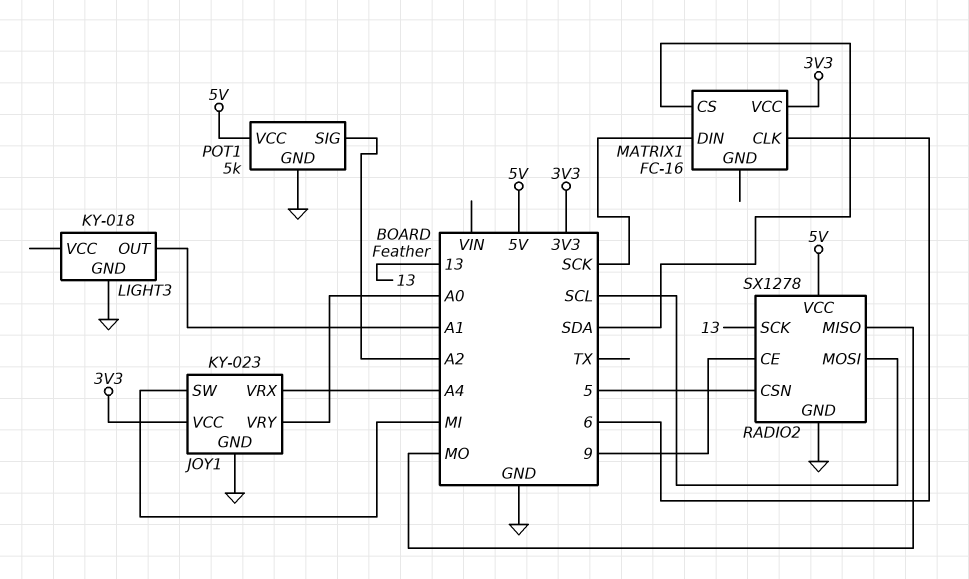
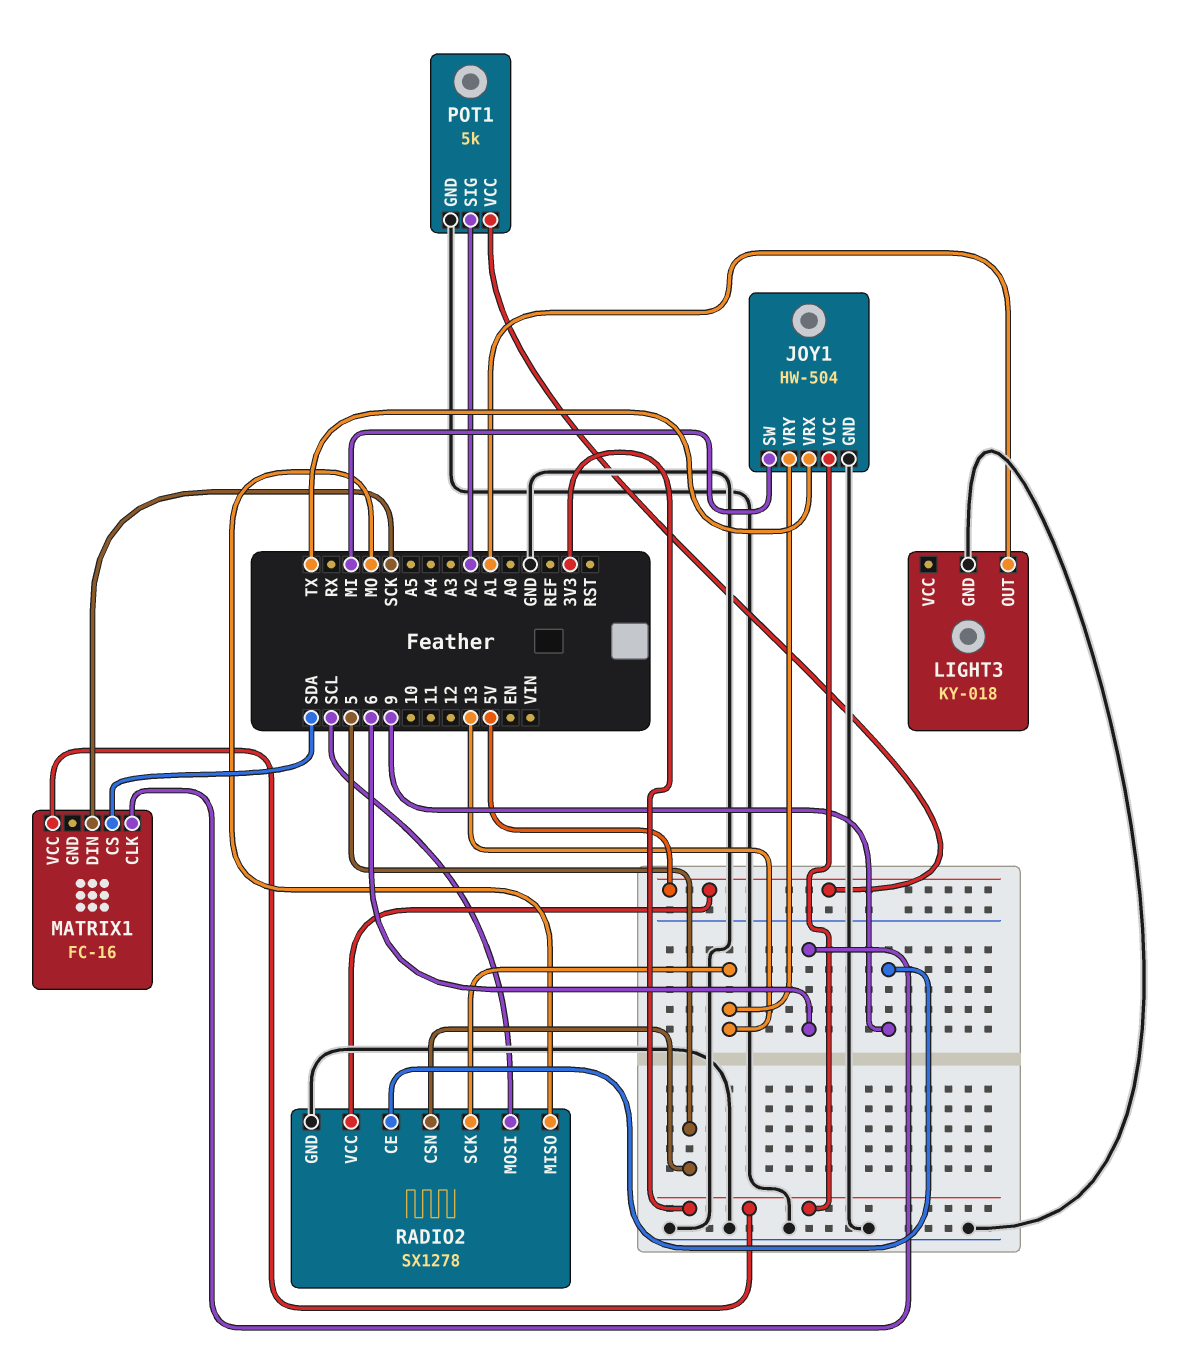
JOY1: KY-023 -> HW-504
JOY1 pin VRX: A4 -> TX
JOY1 pin VRY: A0 -> 13

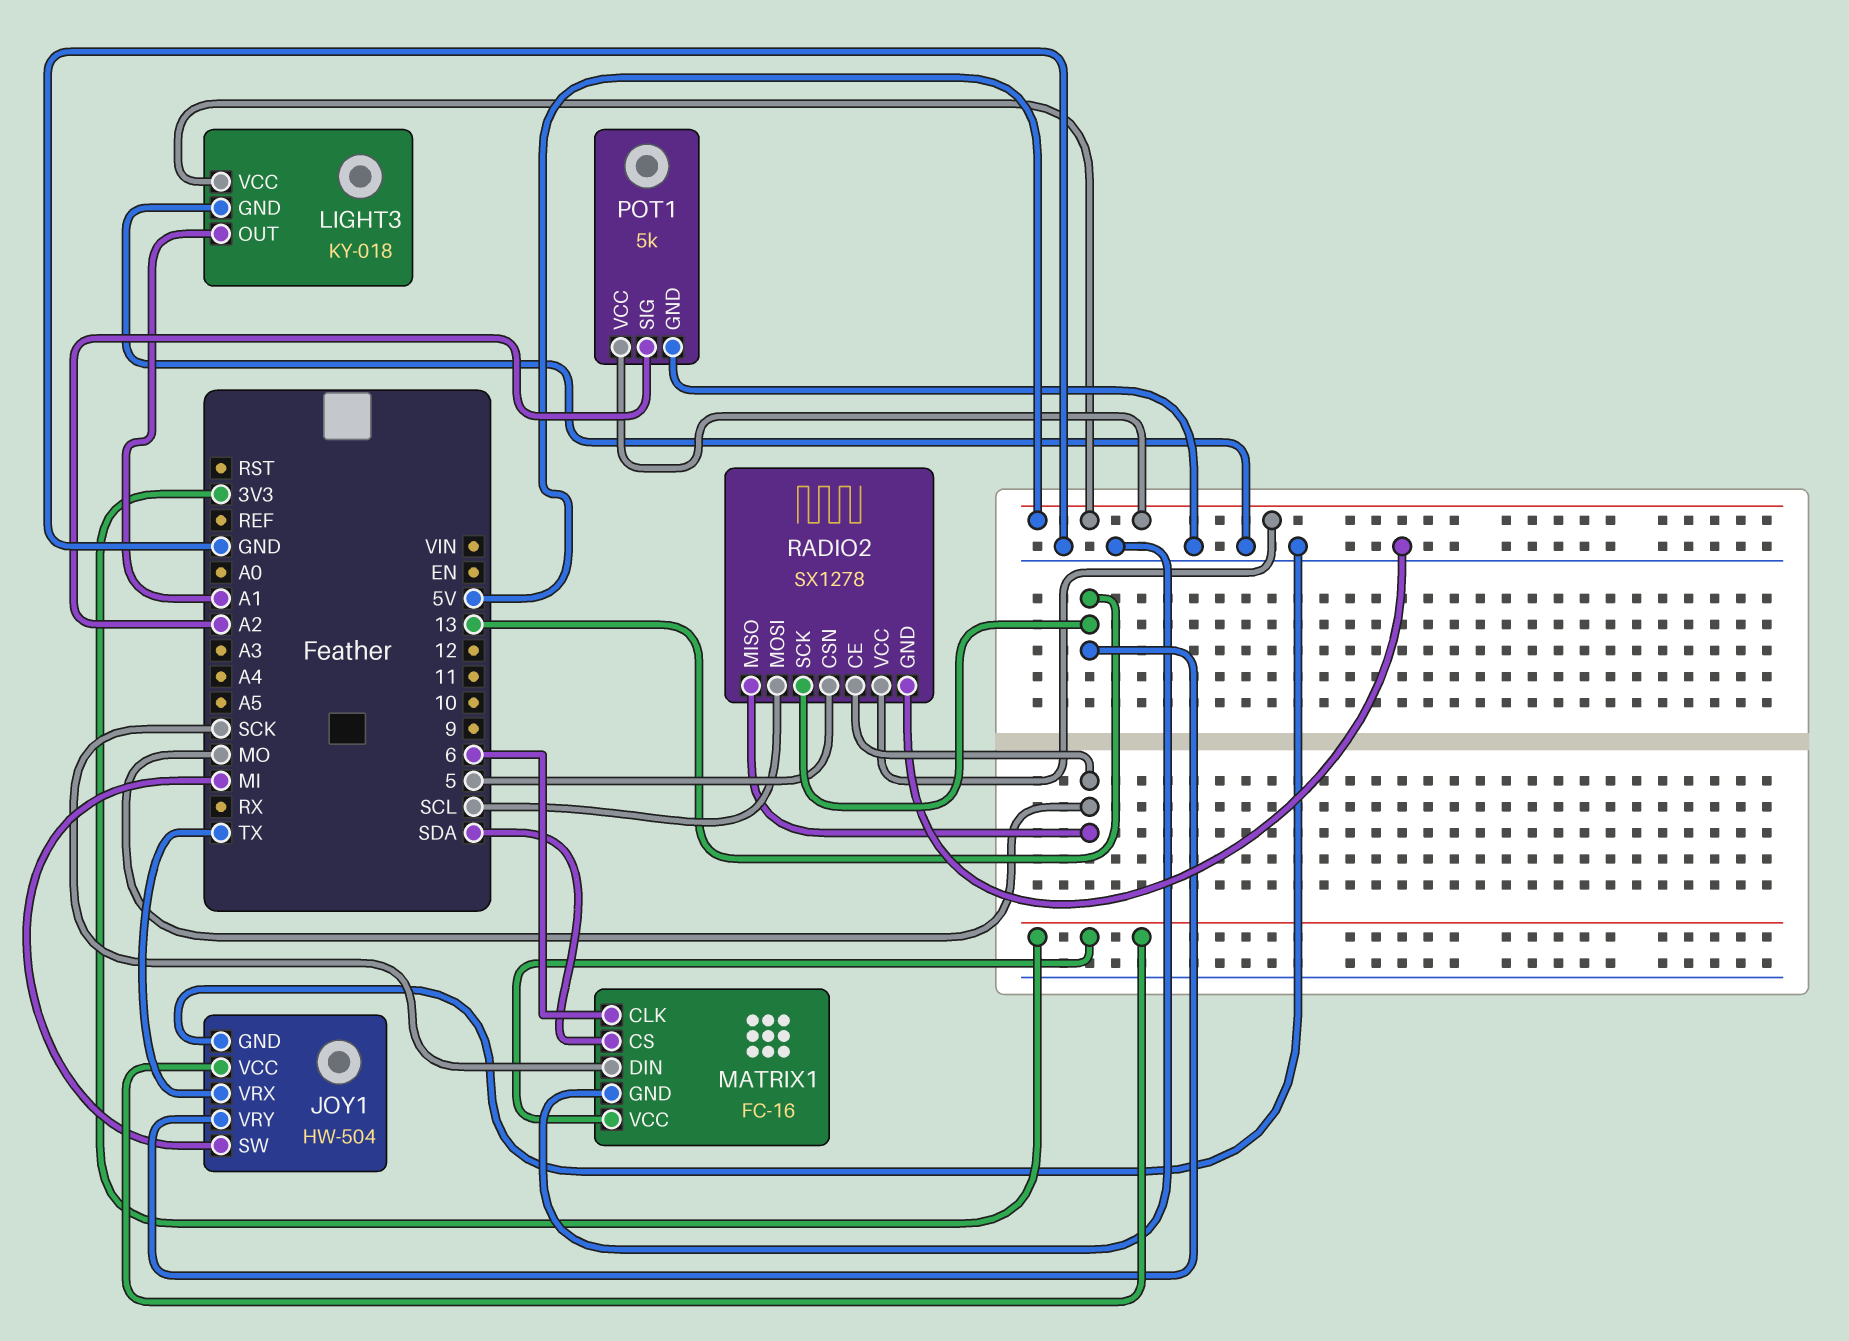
LIGHT3 pin VCC: none -> 5V
MATRIX1 pin GND: none -> GND
RADIO2 pin CE: 9 -> MO

